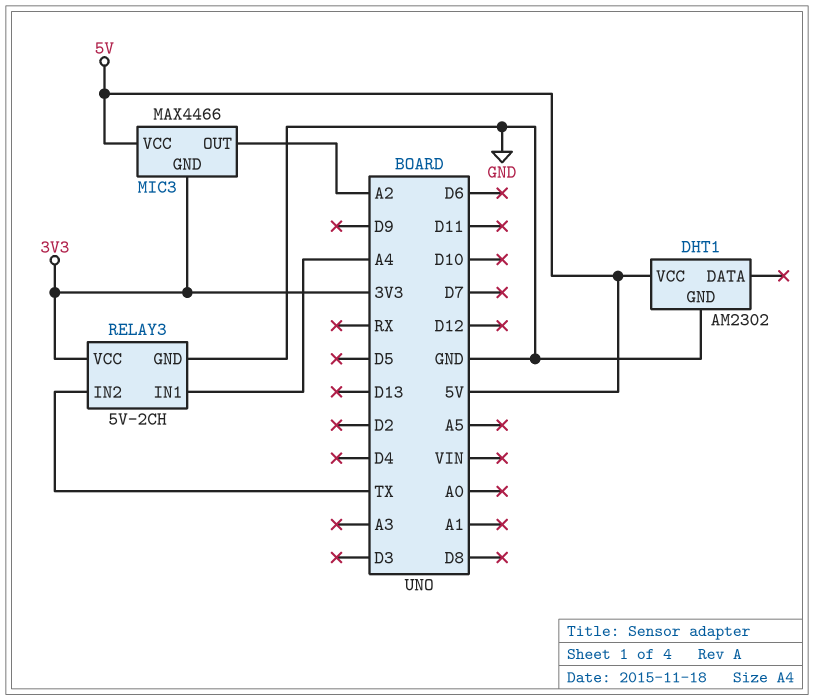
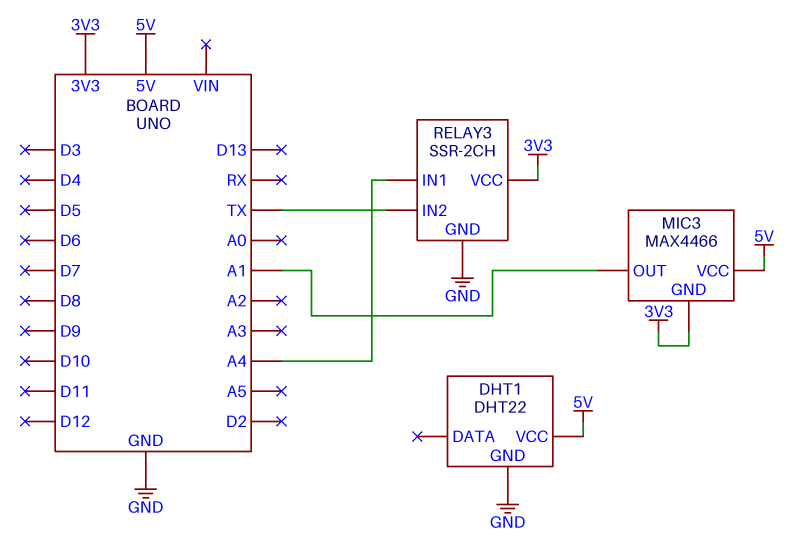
DHT1: AM2302 -> DHT22
MIC3 pin OUT: A2 -> A1
RELAY3: 5V-2CH -> SSR-2CH

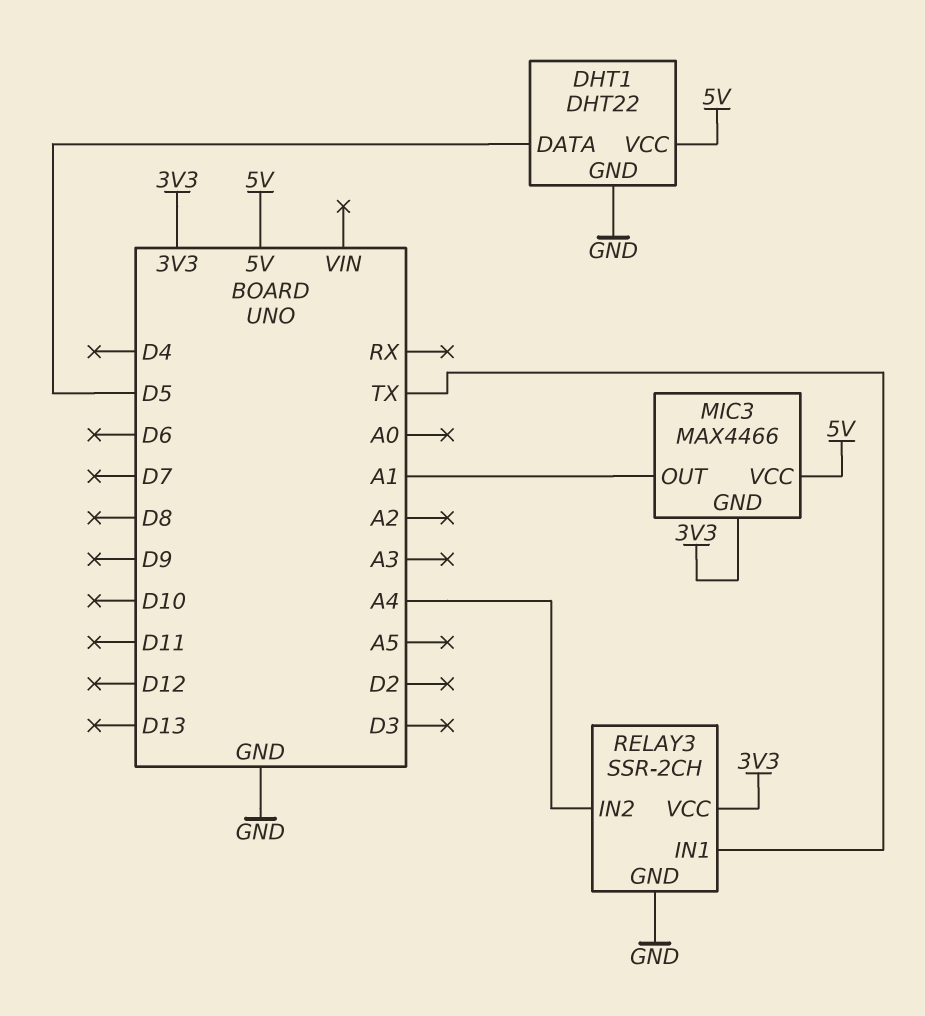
DHT1 pin DATA: none -> D5
RELAY3 pin IN1: A4 -> TX
RELAY3 pin IN2: TX -> A4

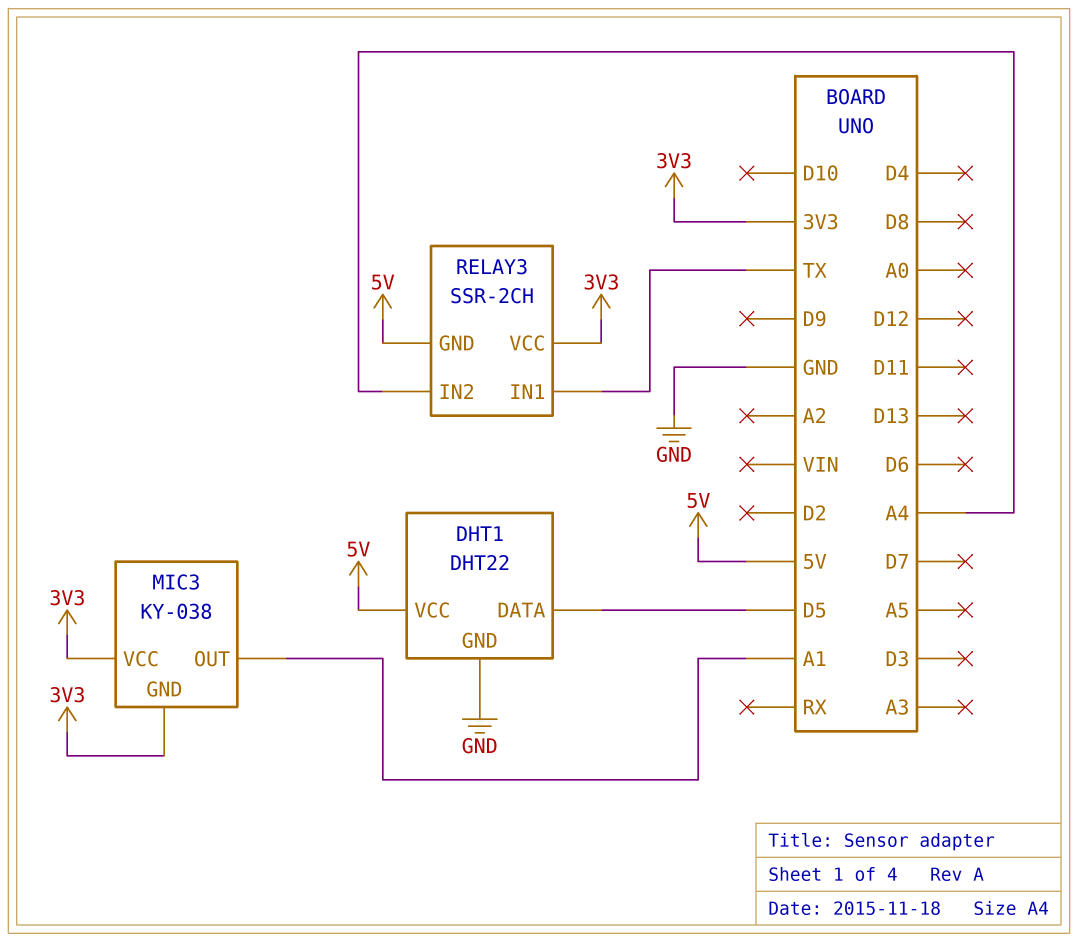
MIC3: MAX4466 -> KY-038
MIC3 pin VCC: 5V -> 3V3
RELAY3 pin GND: GND -> 5V

